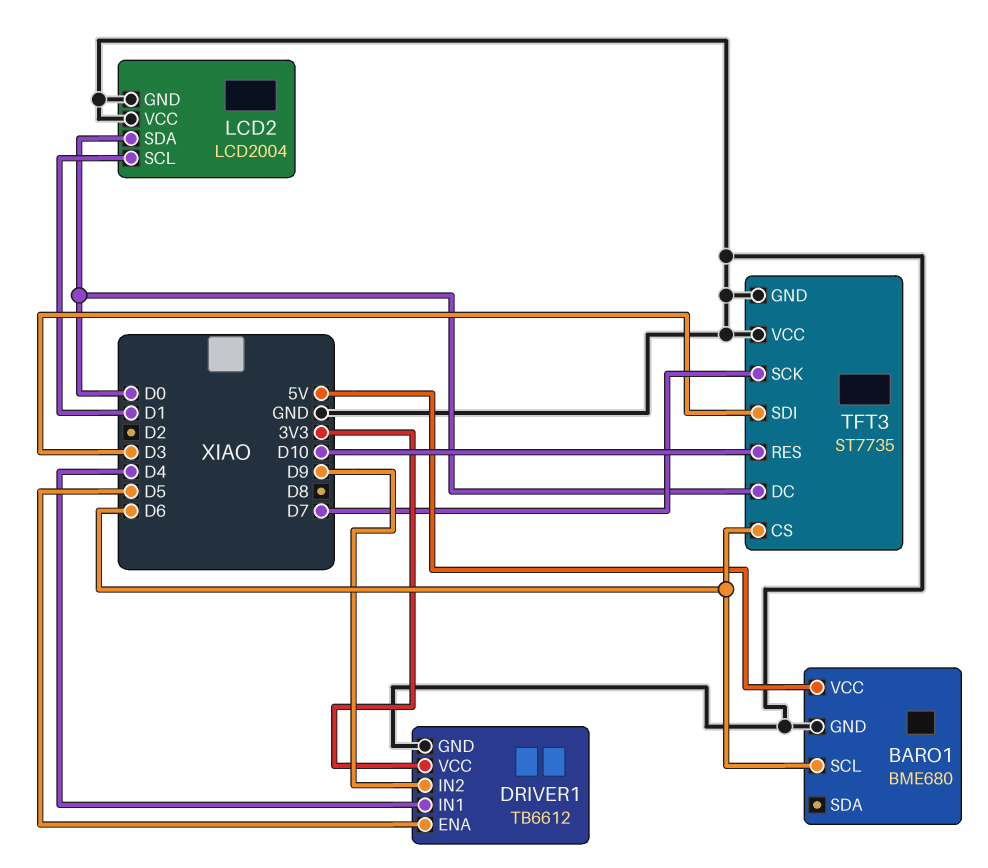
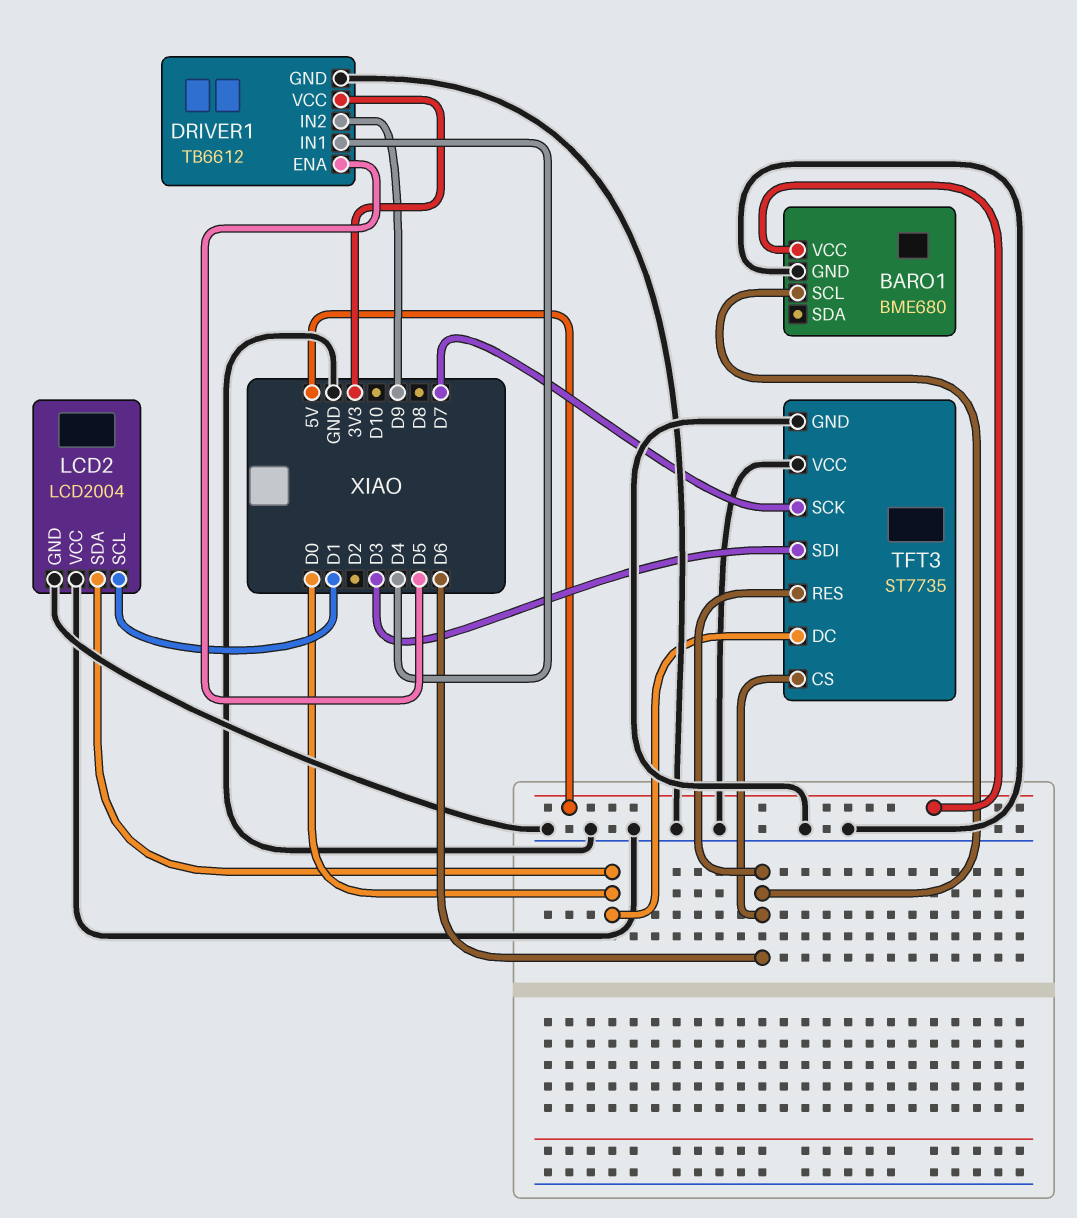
TFT3 pin RES: D10 -> D6

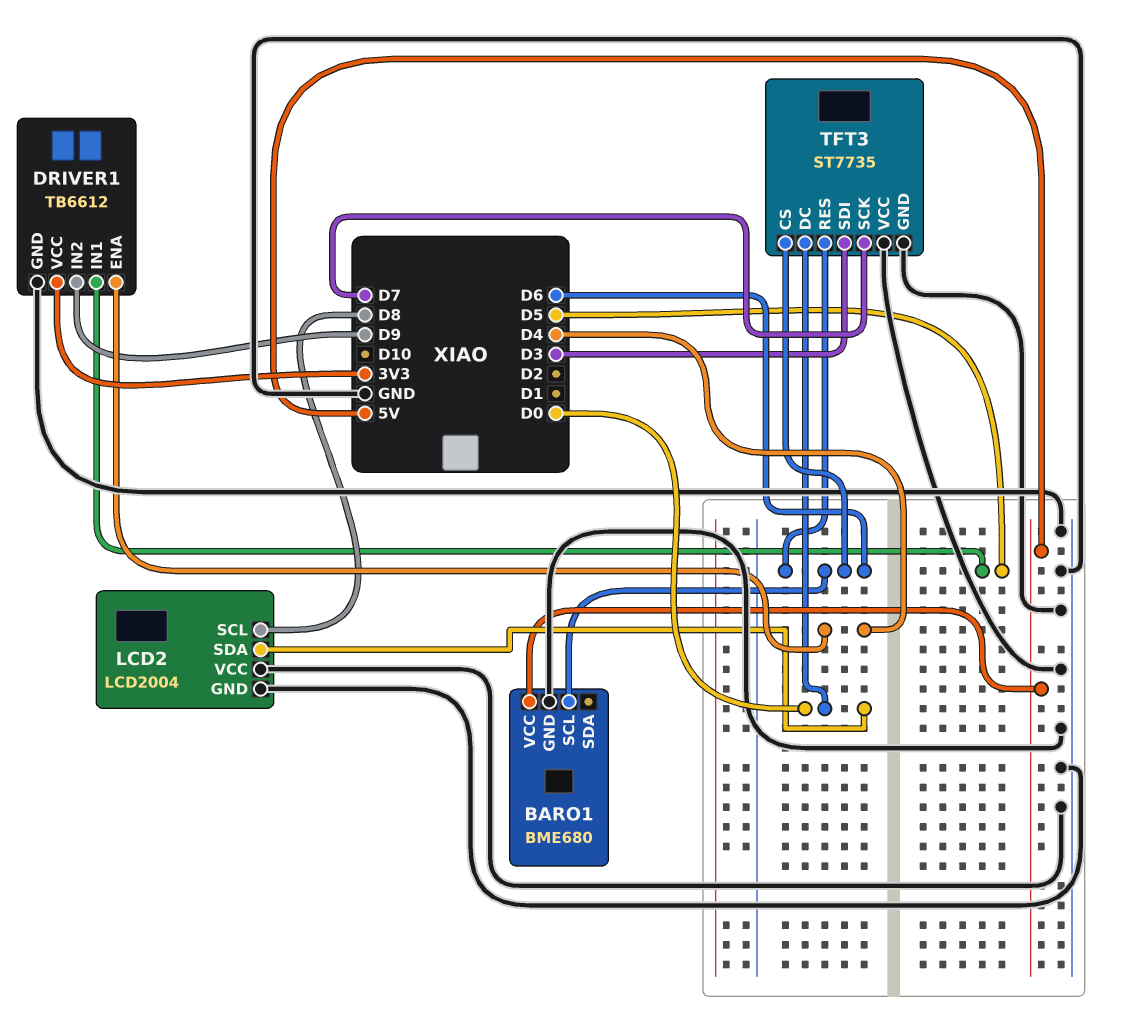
DRIVER1 pin ENA: D5 -> D4
DRIVER1 pin IN1: D4 -> D5
LCD2 pin SCL: D1 -> D8

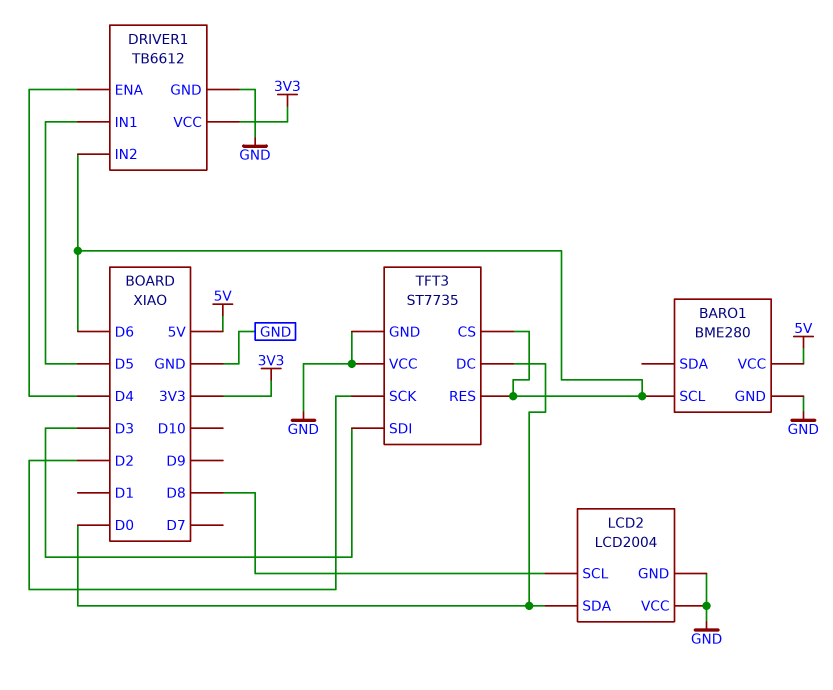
BARO1: BME680 -> BME280
DRIVER1 pin IN2: D9 -> D6
TFT3 pin SCK: D7 -> D2

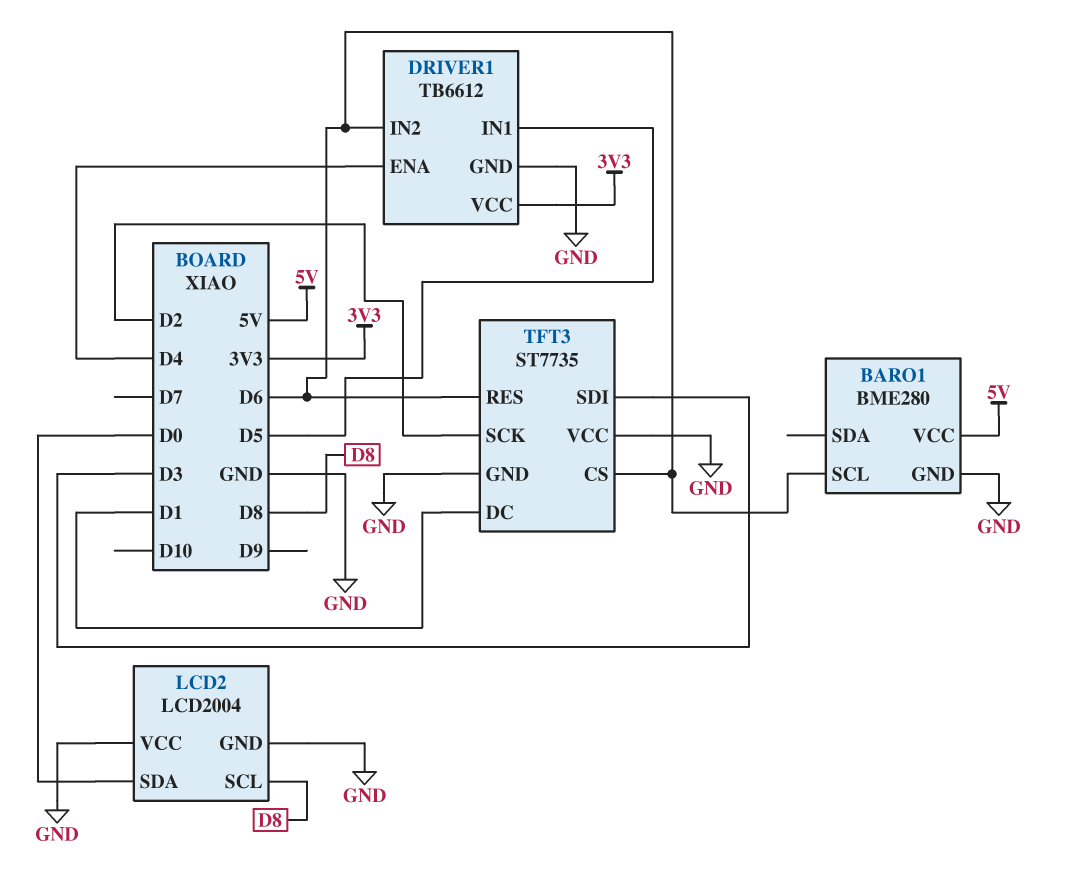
TFT3 pin DC: D0 -> D1

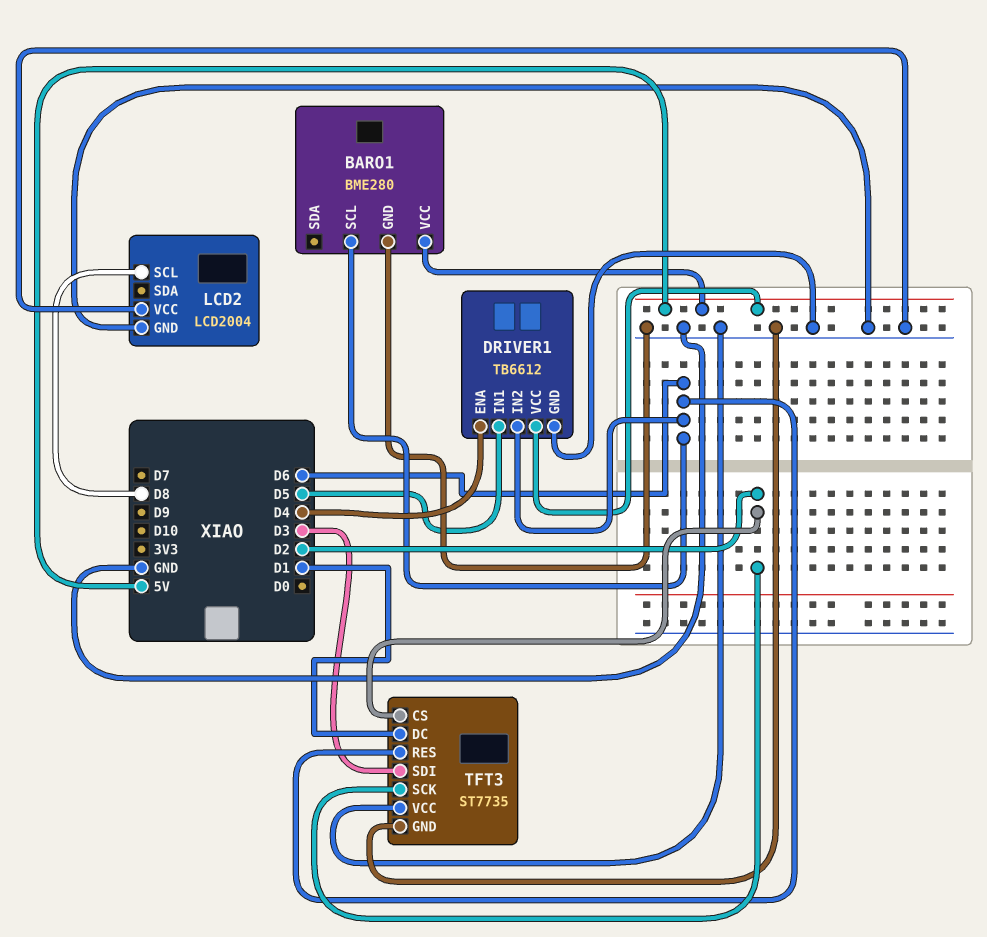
DRIVER1 pin VCC: 3V3 -> 5V
LCD2 pin SDA: D0 -> none
TFT3 pin CS: D6 -> D2

